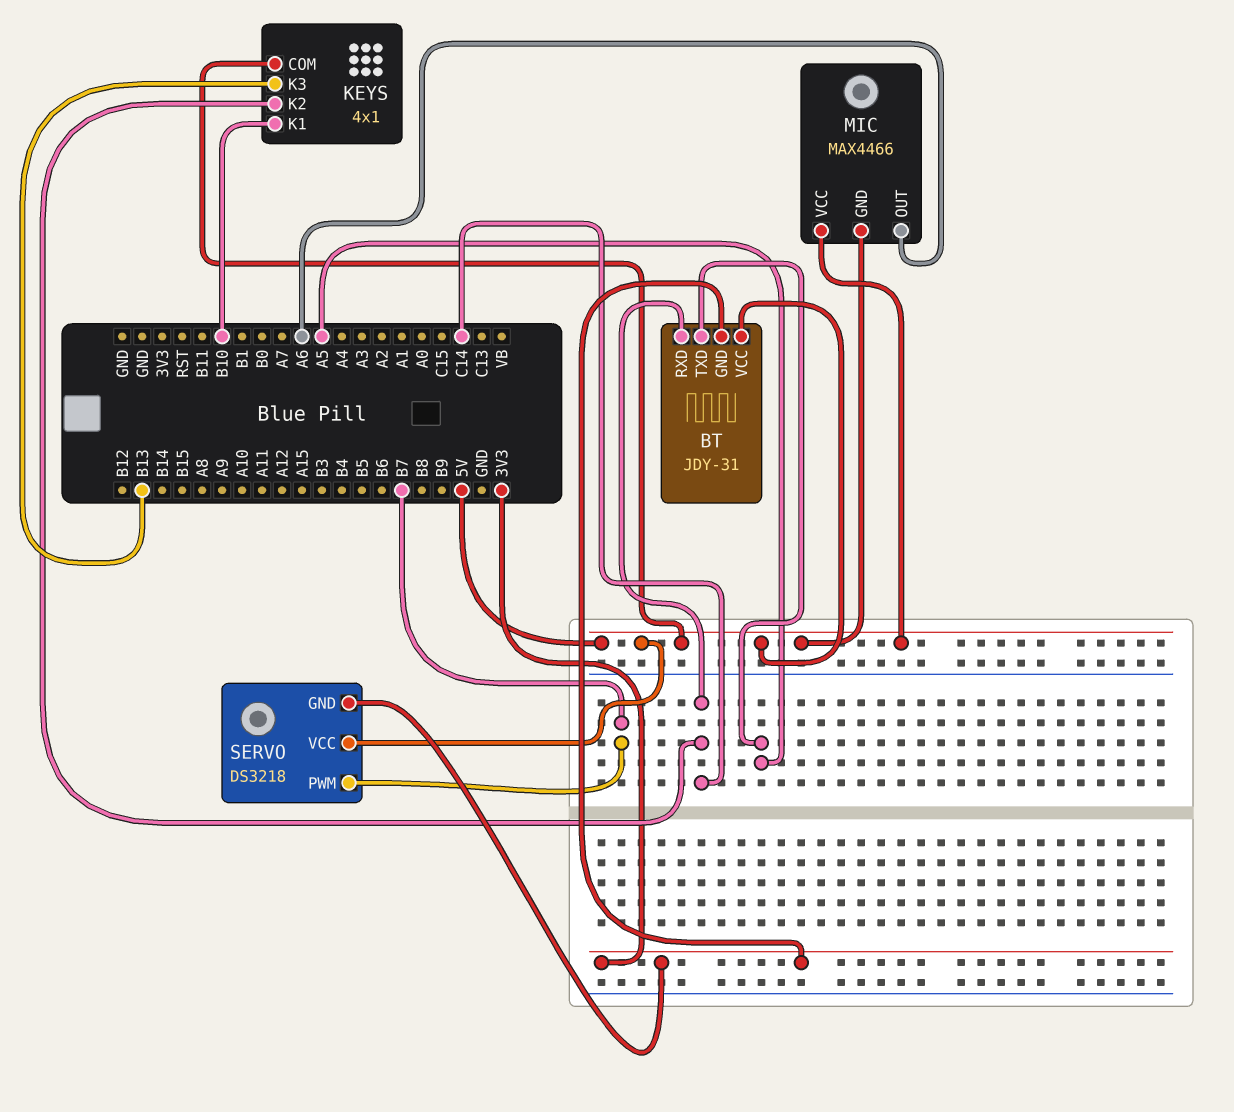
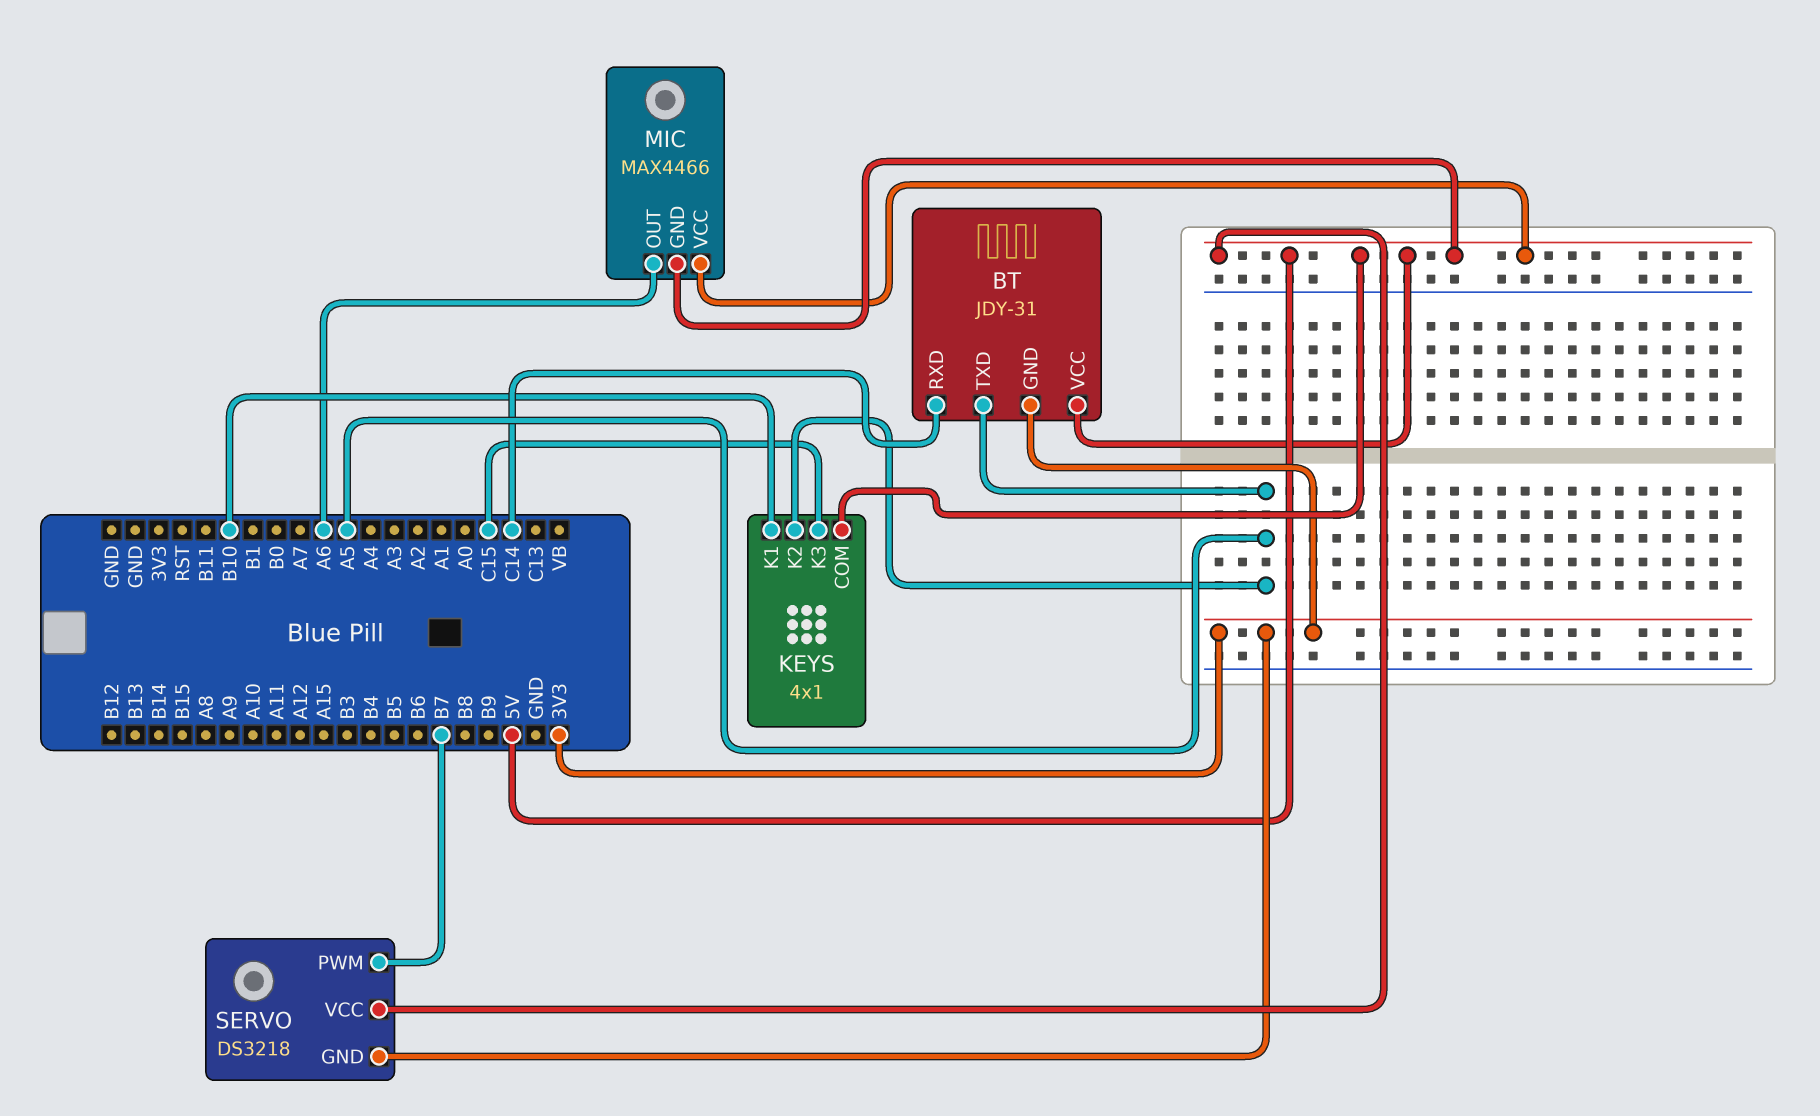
KEYS pin K2: C14 -> A5
KEYS pin K3: B13 -> C15

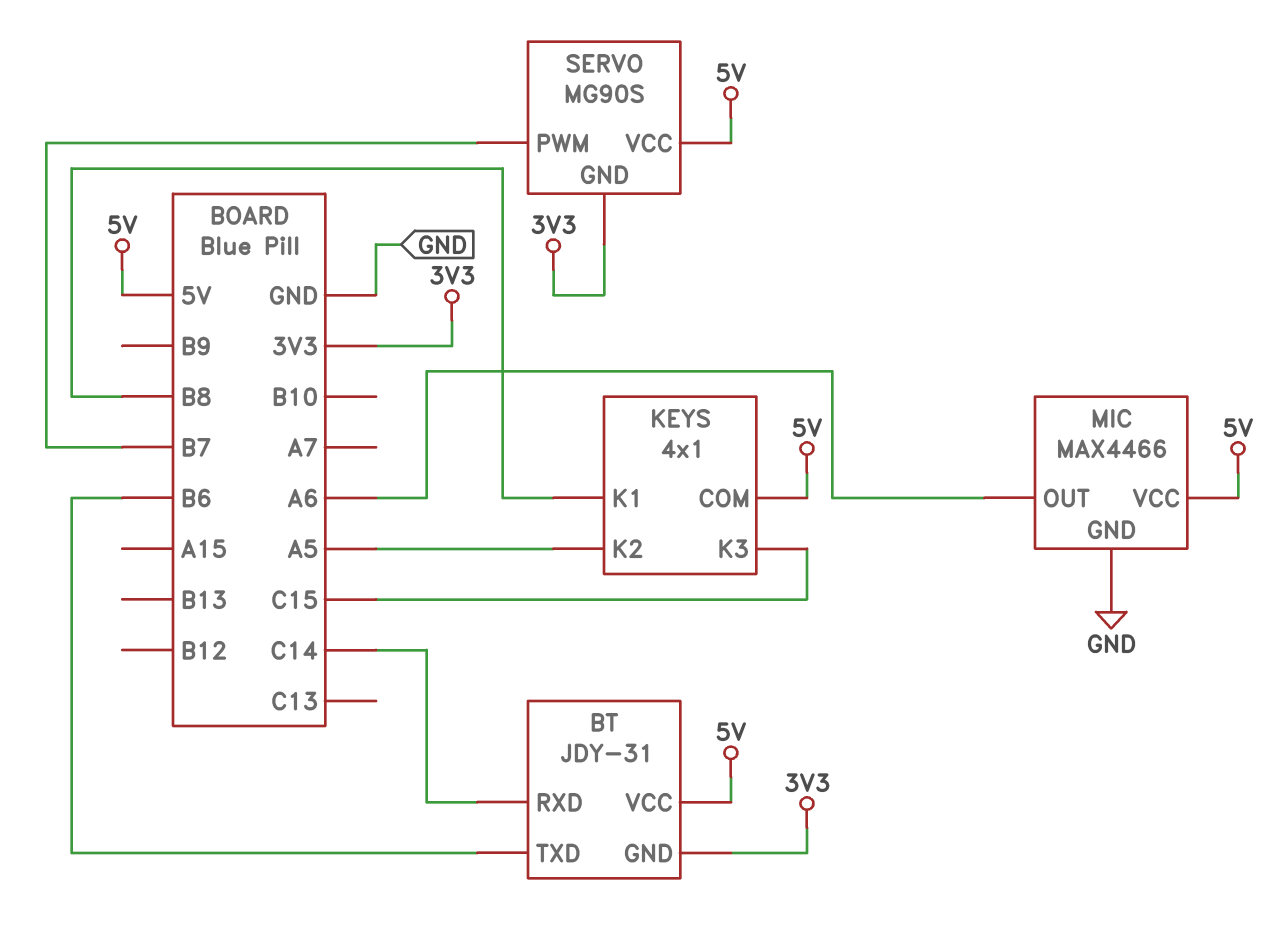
BT pin TXD: A5 -> B6
KEYS pin K1: B10 -> B8
MIC pin GND: 5V -> GND
SERVO: DS3218 -> MG90S

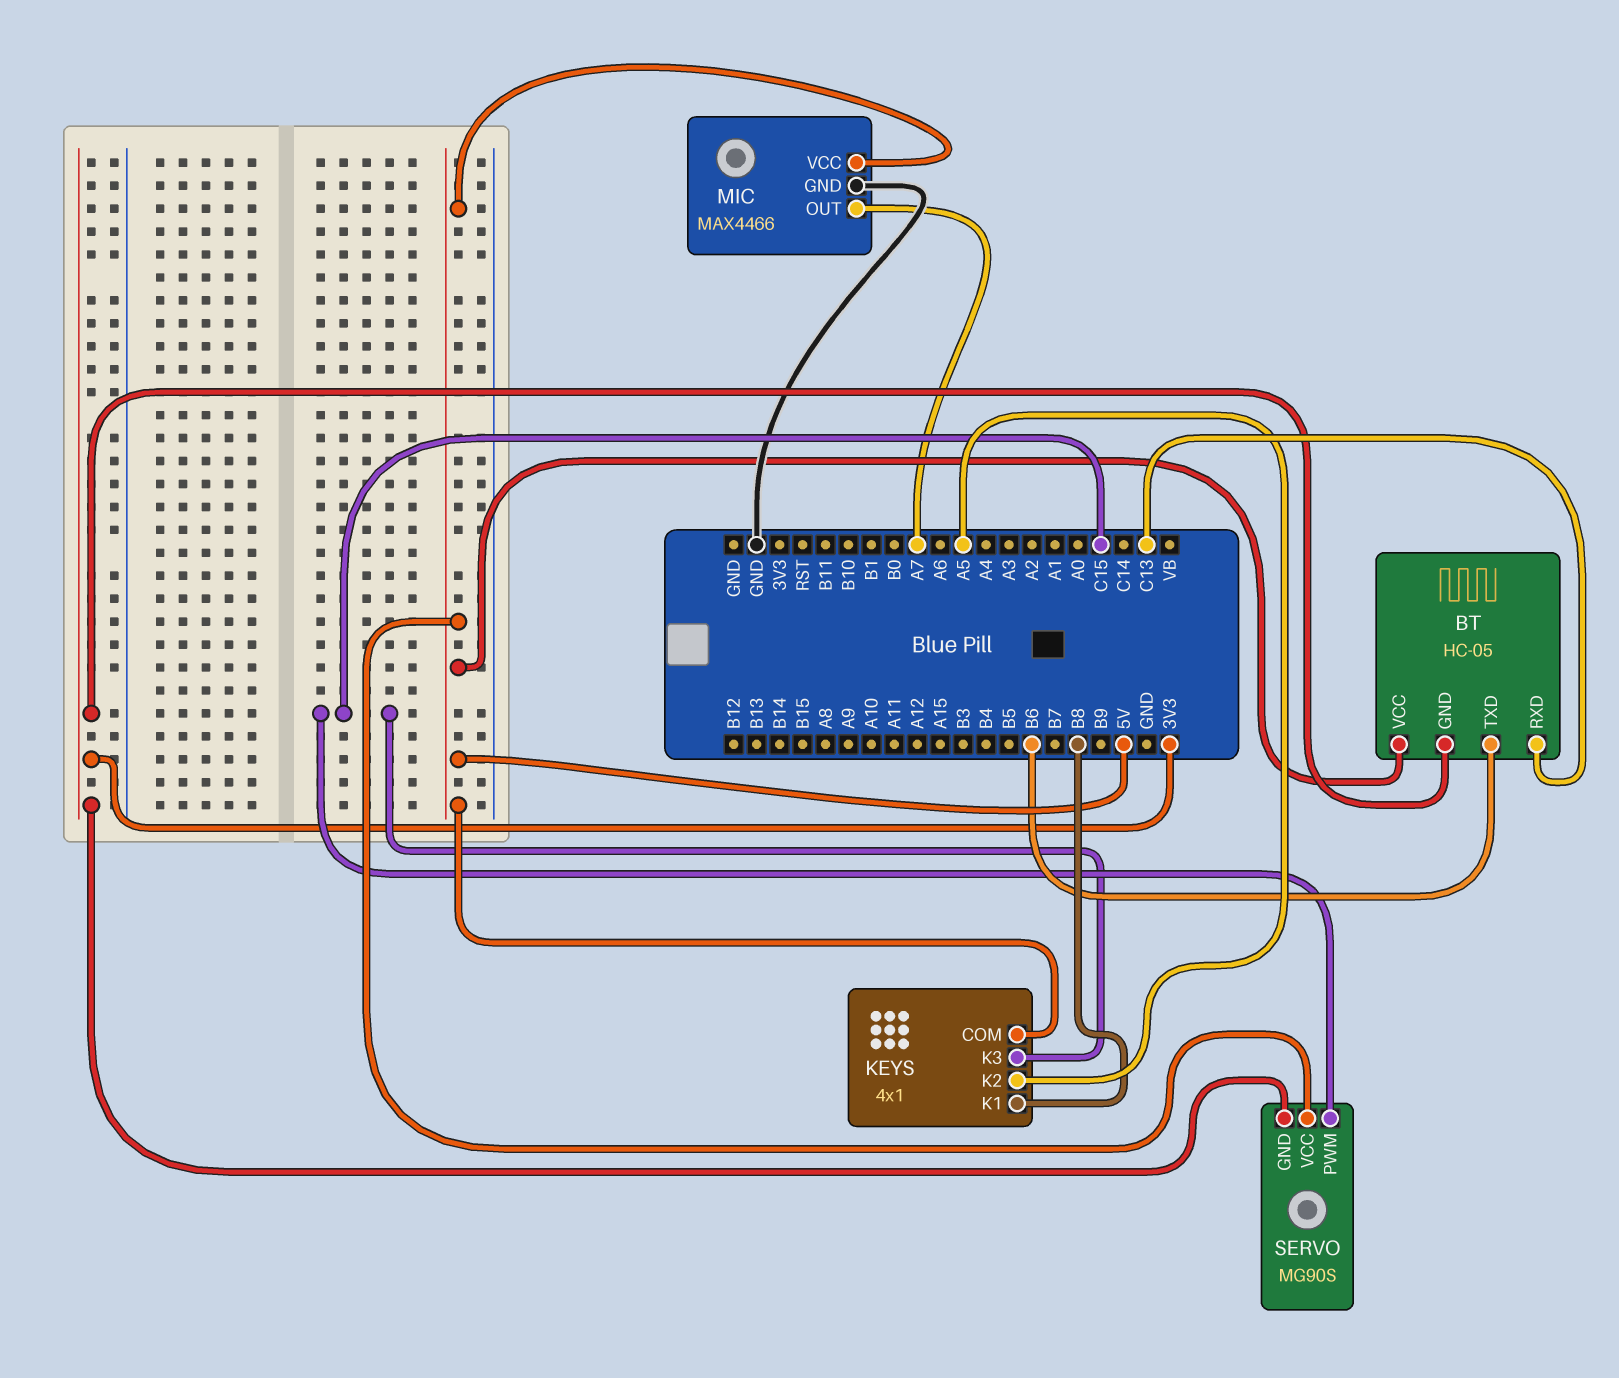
BT: JDY-31 -> HC-05
BT pin RXD: C14 -> C13
MIC pin OUT: A6 -> A7
SERVO pin PWM: B7 -> C15

